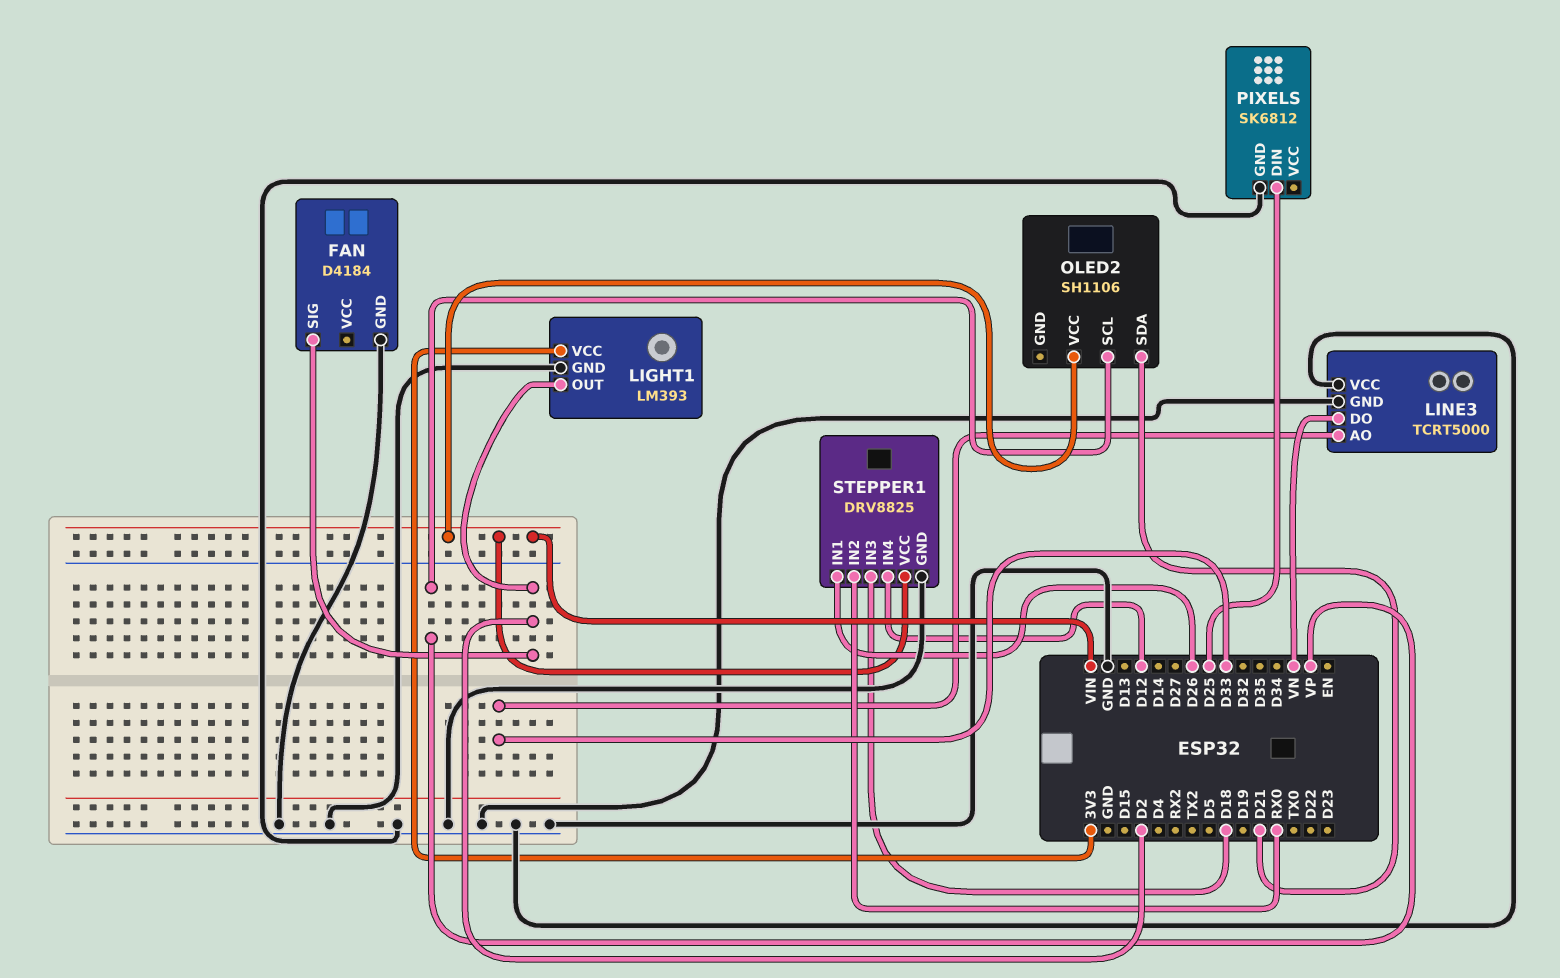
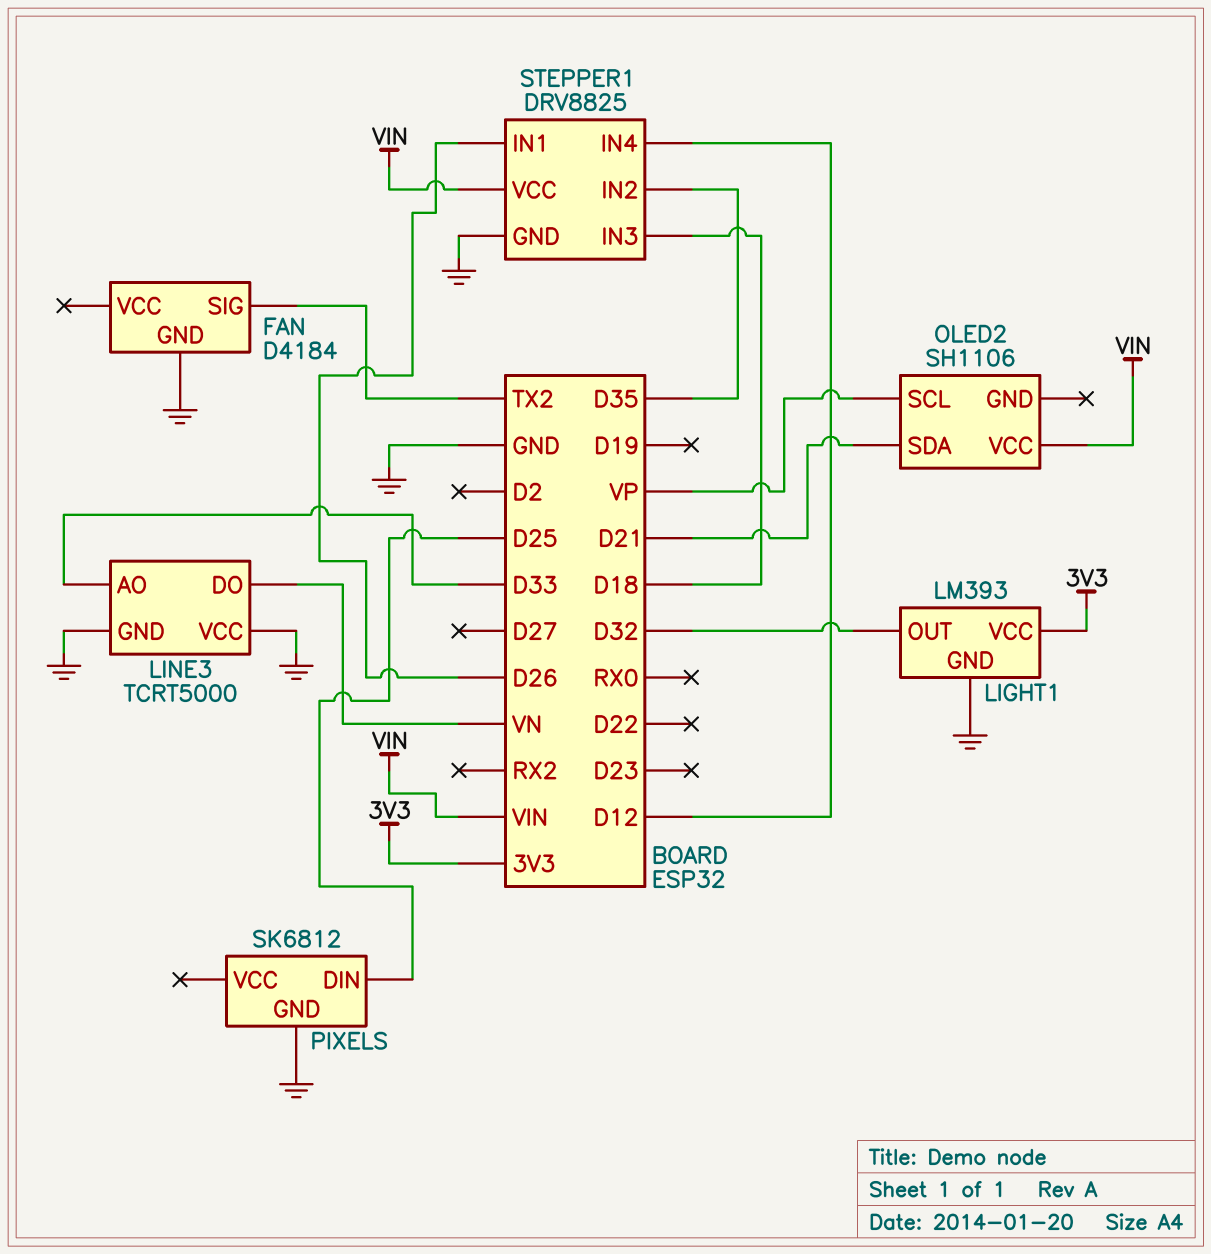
FAN pin SIG: D2 -> TX2
LIGHT1 pin OUT: D2 -> D32
STEPPER1 pin IN2: RX0 -> D35

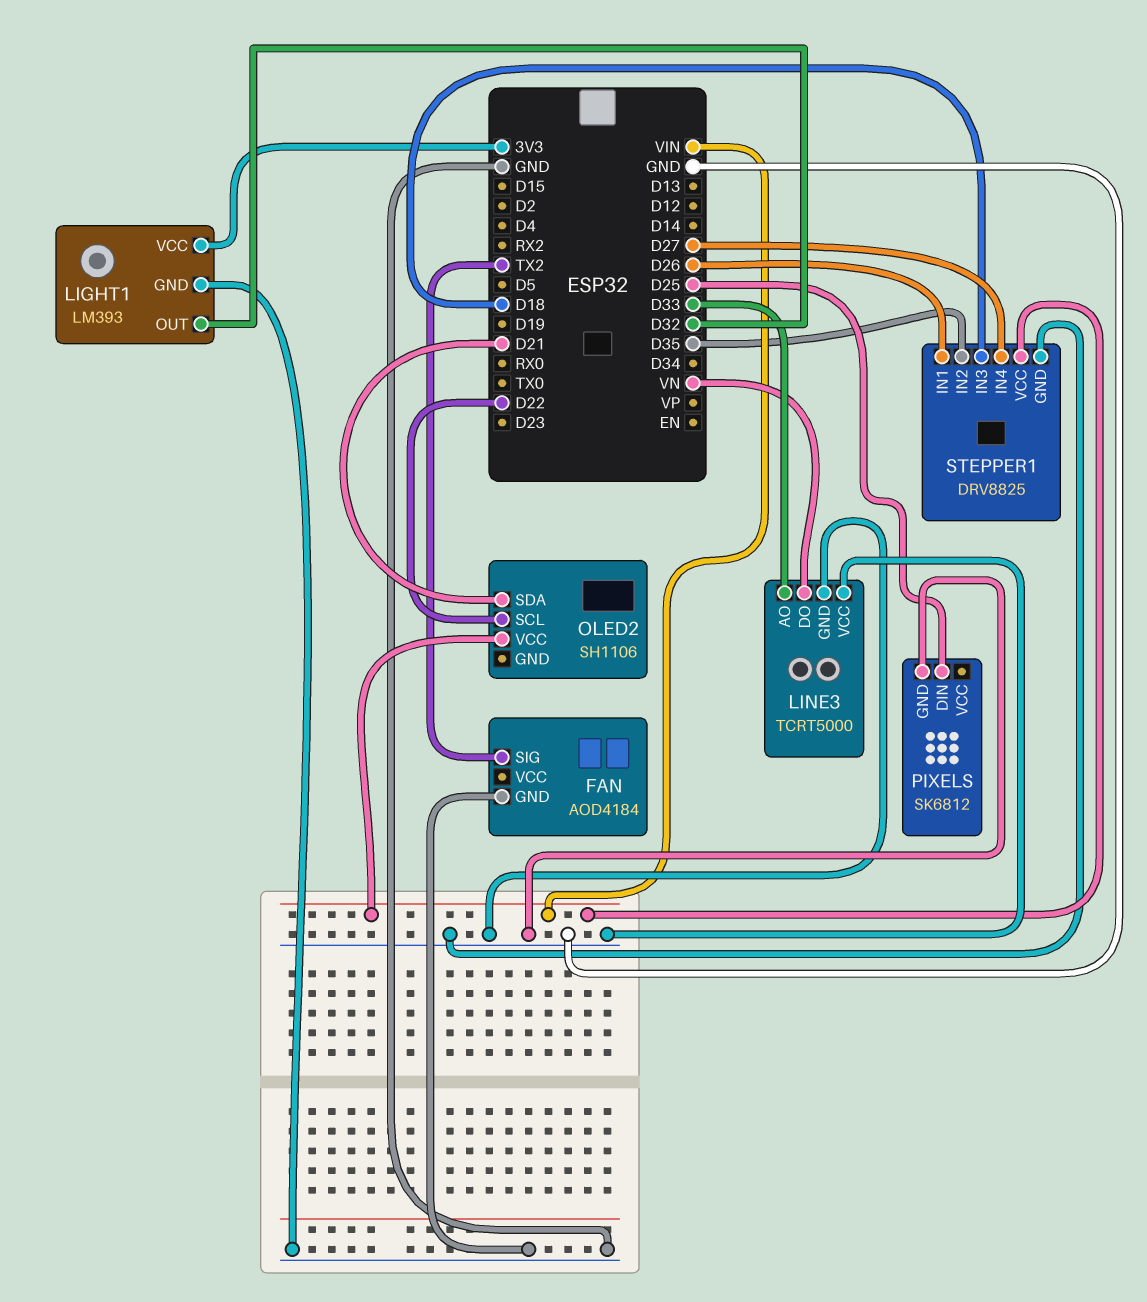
FAN: D4184 -> AOD4184
OLED2 pin SCL: VP -> D22
STEPPER1 pin IN4: D12 -> D27

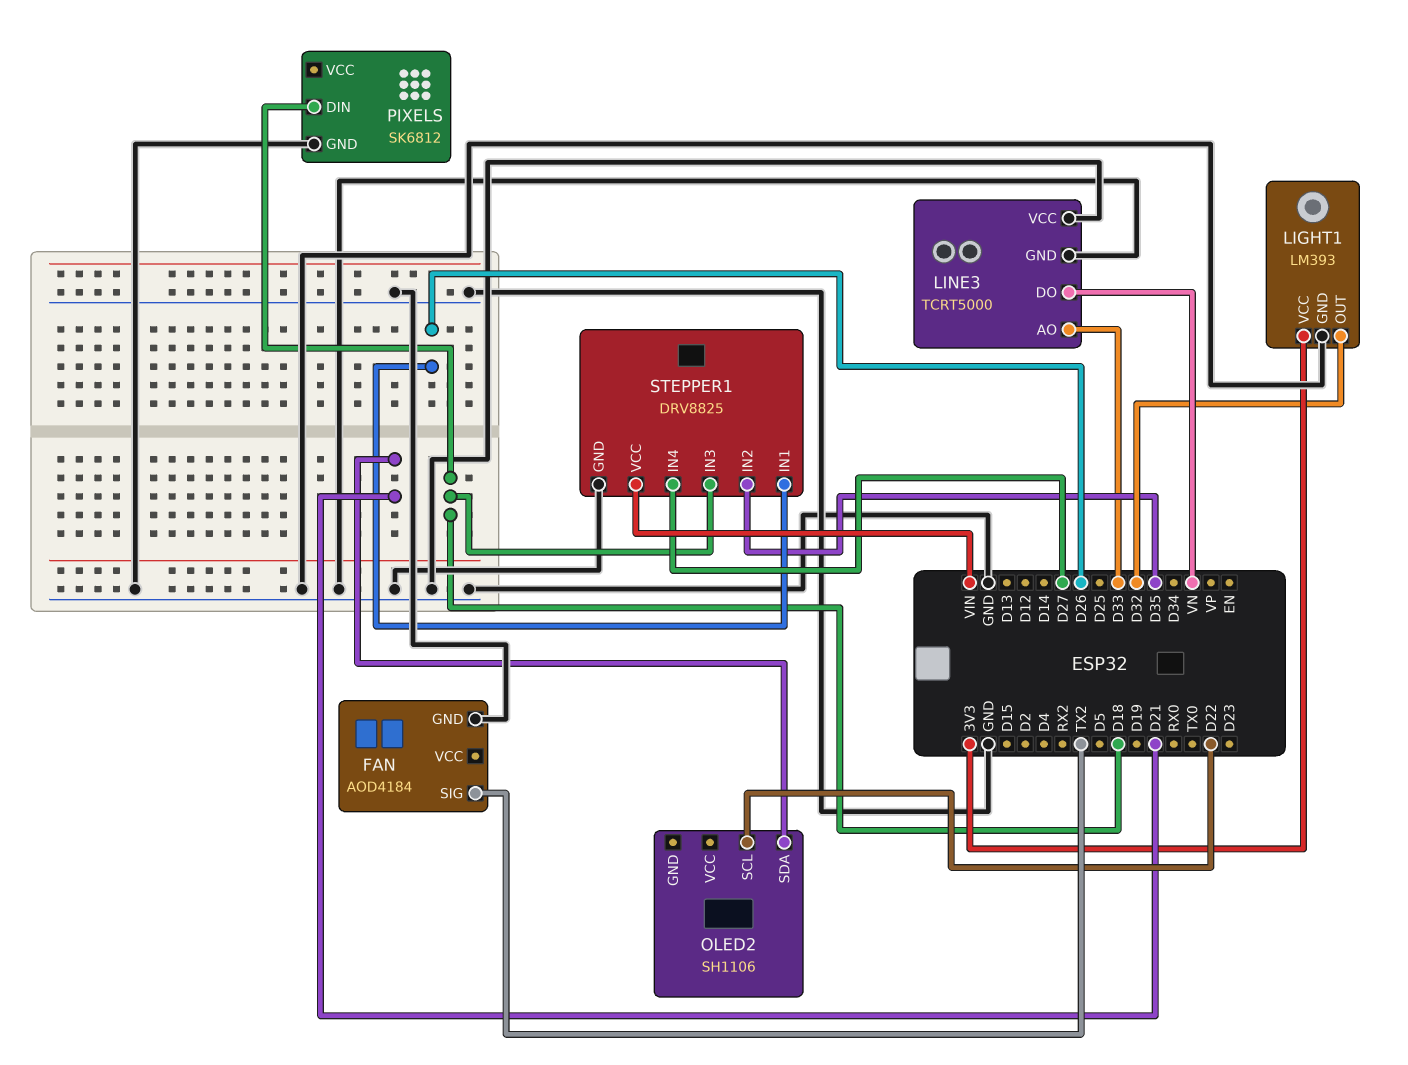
OLED2 pin VCC: VIN -> none
PIXELS pin DIN: D25 -> D18

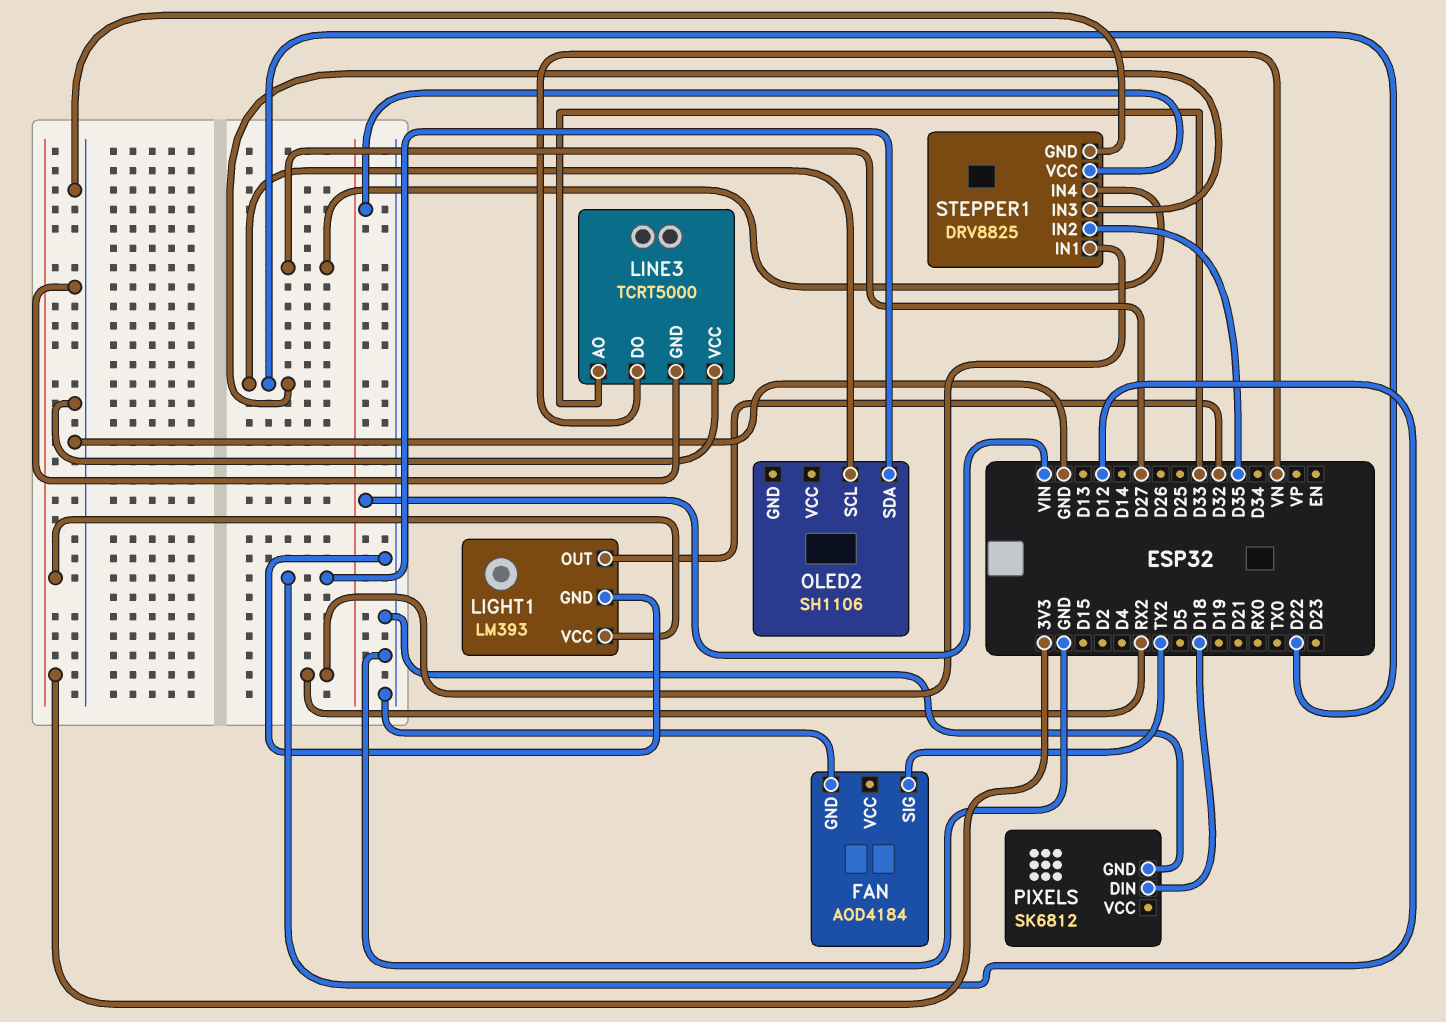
OLED2 pin SDA: D21 -> D12
STEPPER1 pin IN1: D26 -> RX2
STEPPER1 pin IN3: D18 -> D22

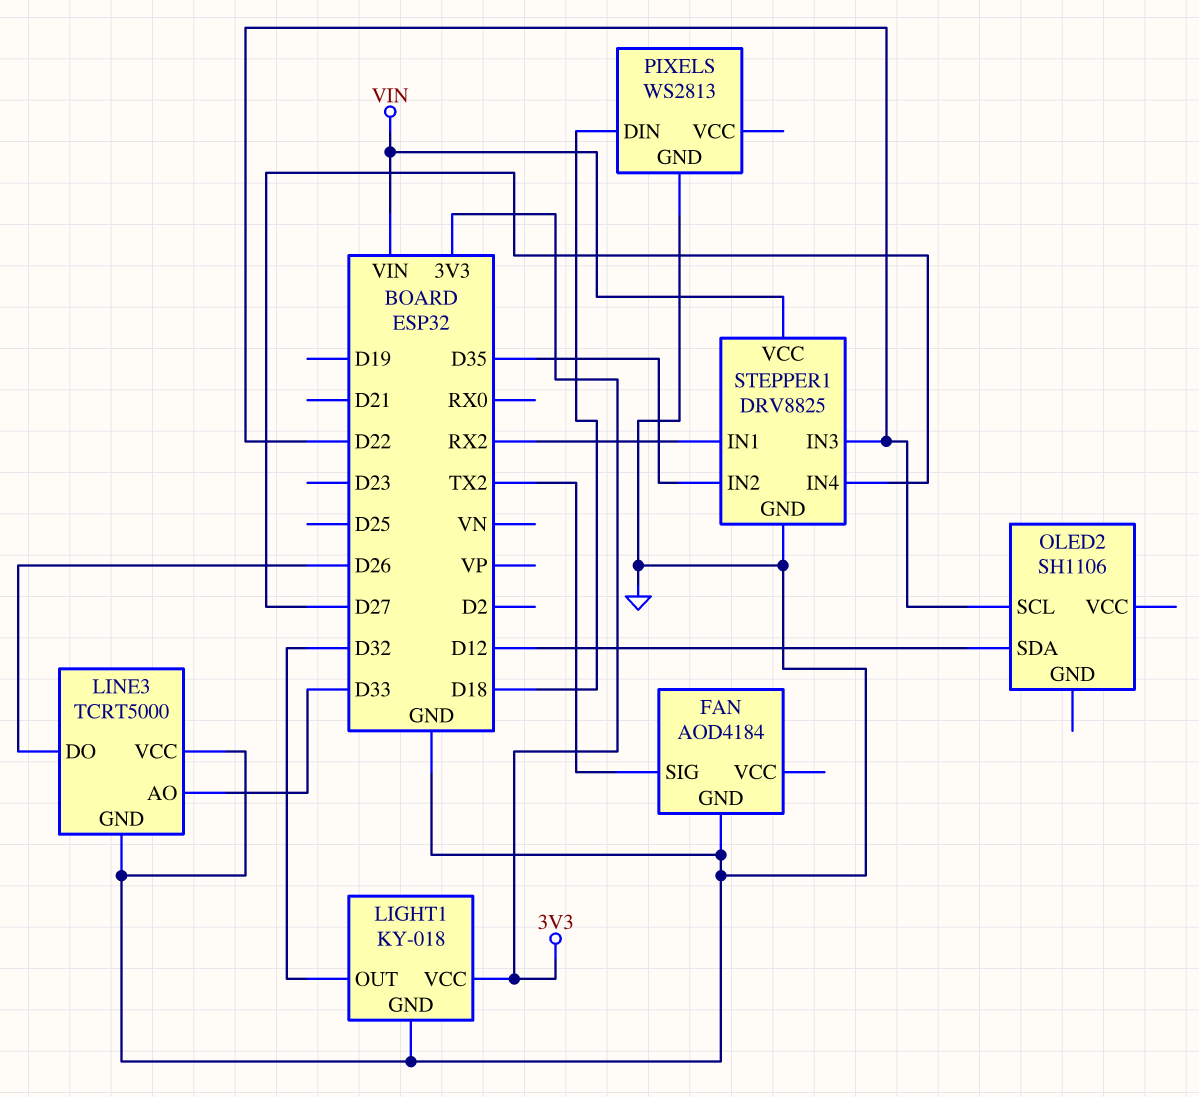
LIGHT1: LM393 -> KY-018
LINE3 pin DO: VN -> D26
PIXELS: SK6812 -> WS2813

